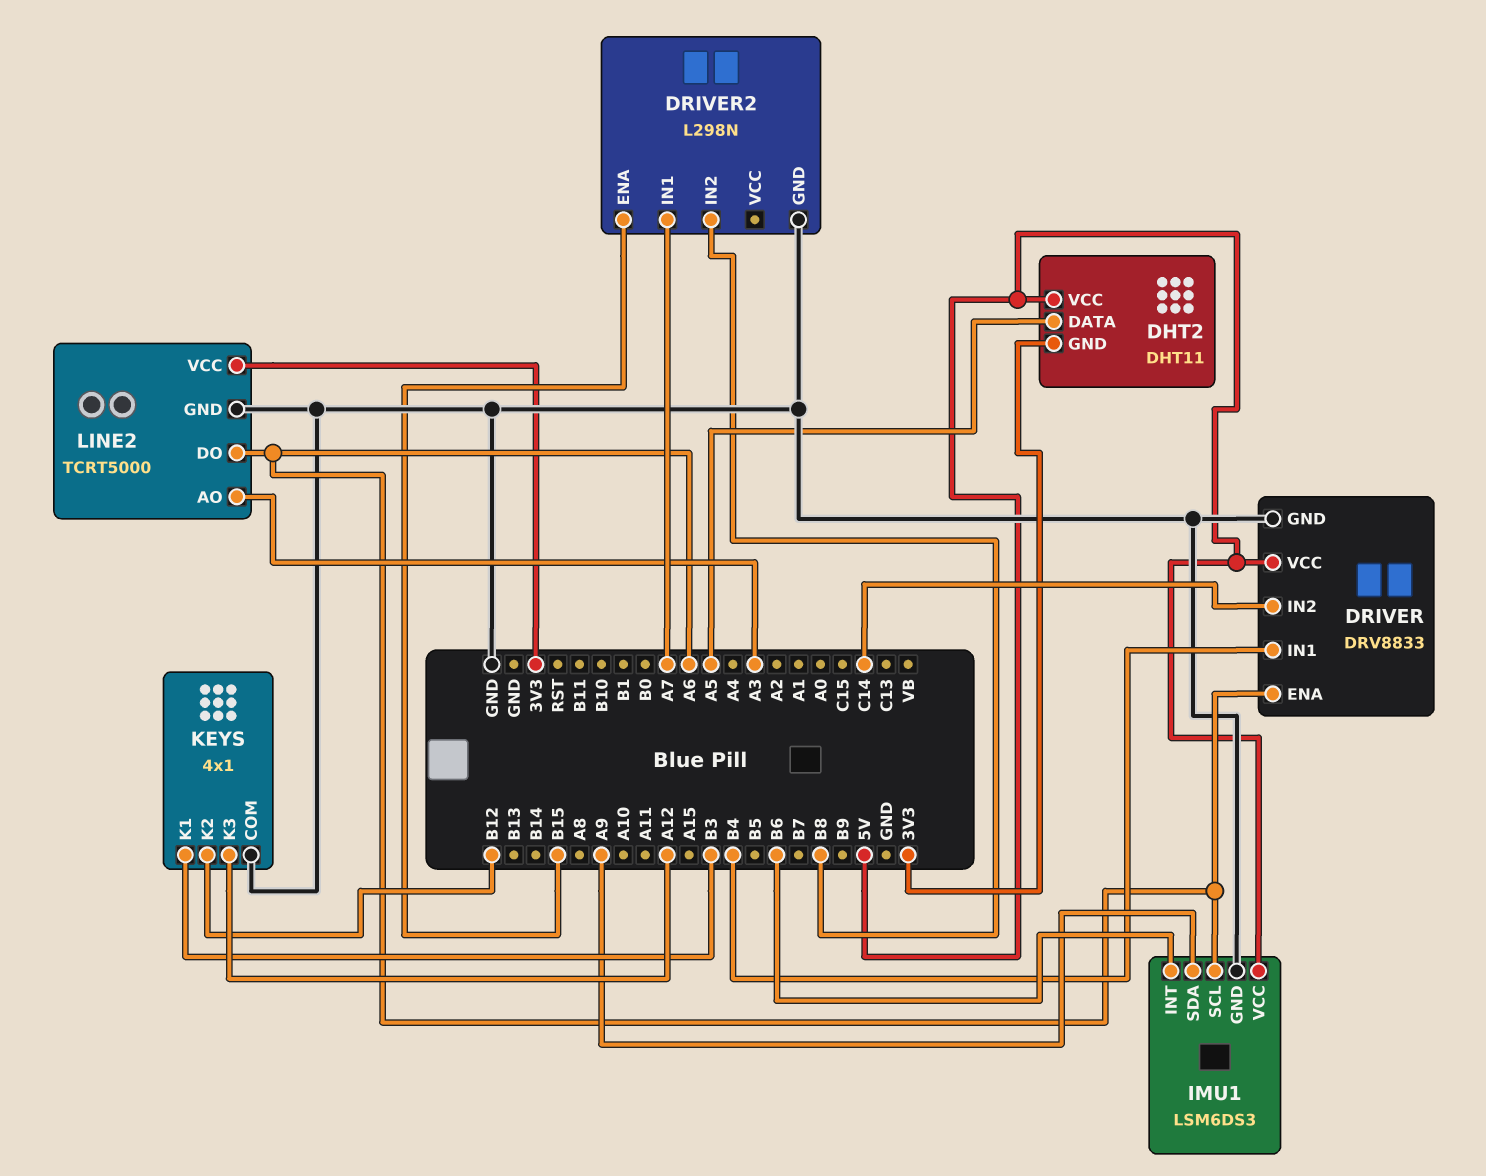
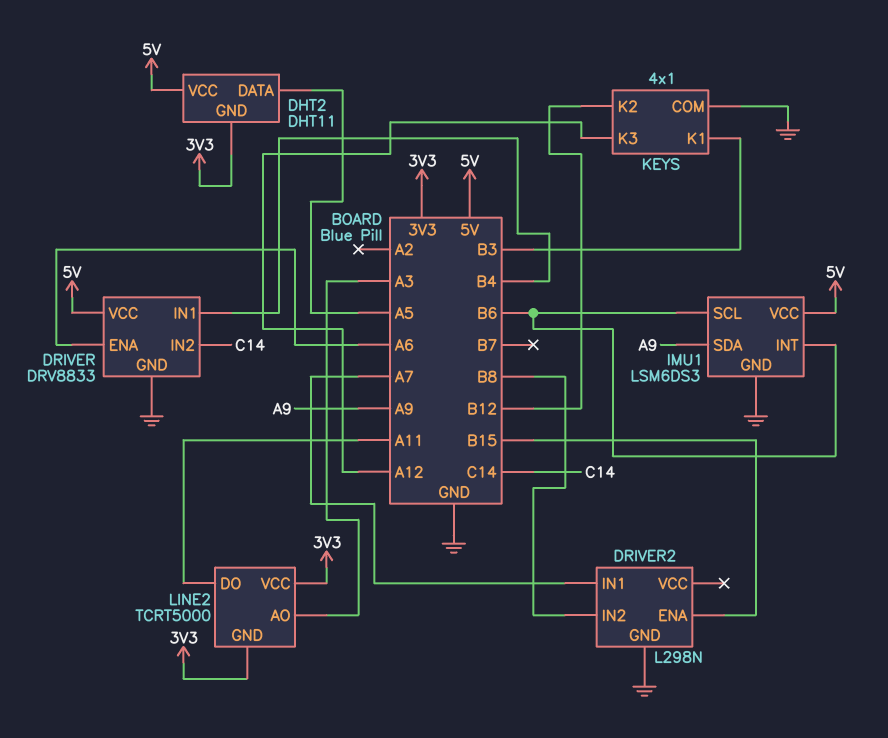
IMU1 pin SCL: A6 -> B6
LINE2 pin DO: A6 -> A11
LINE2 pin GND: GND -> 3V3

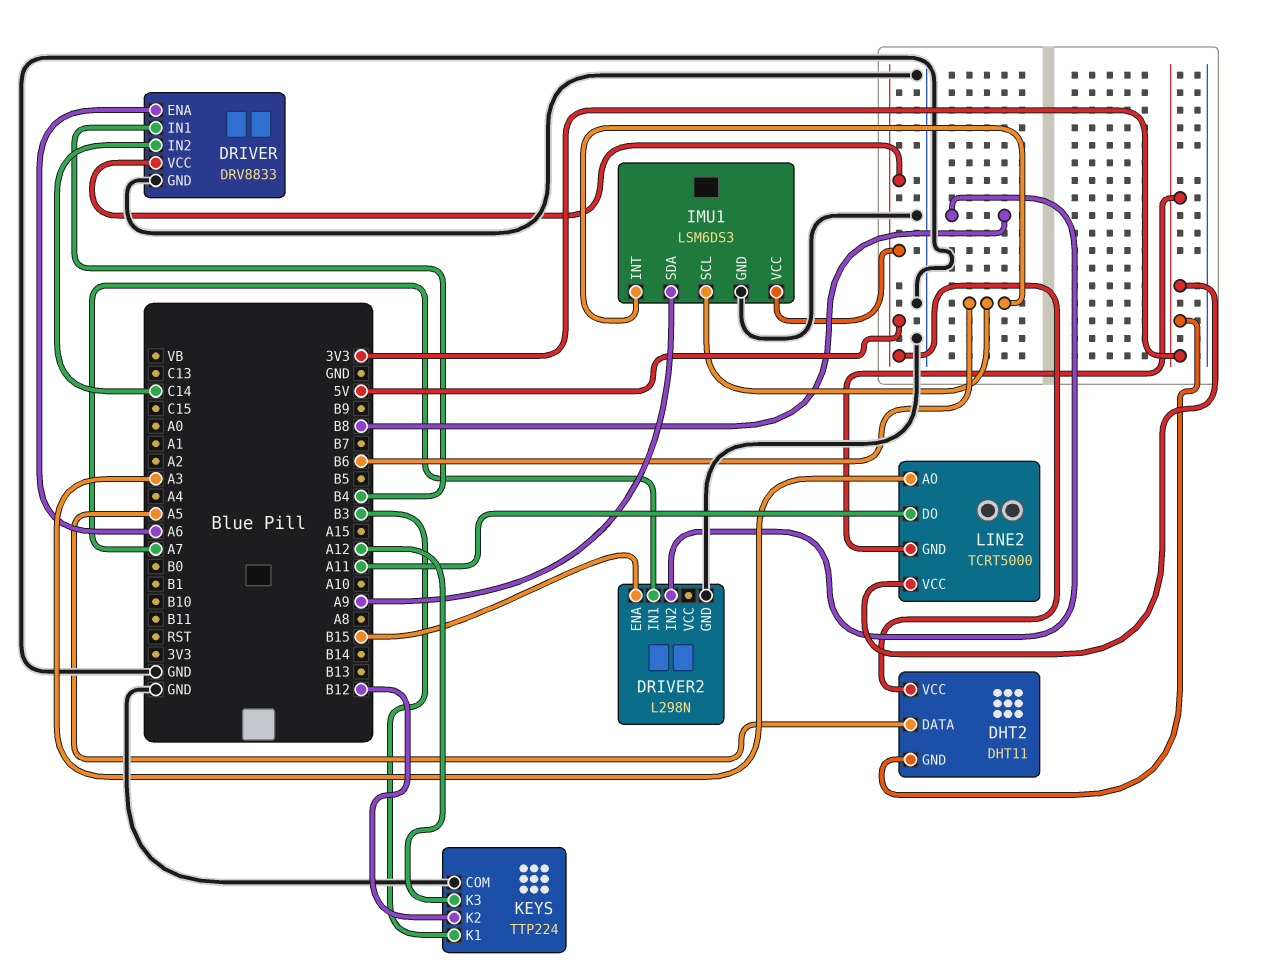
KEYS: 4x1 -> TTP224

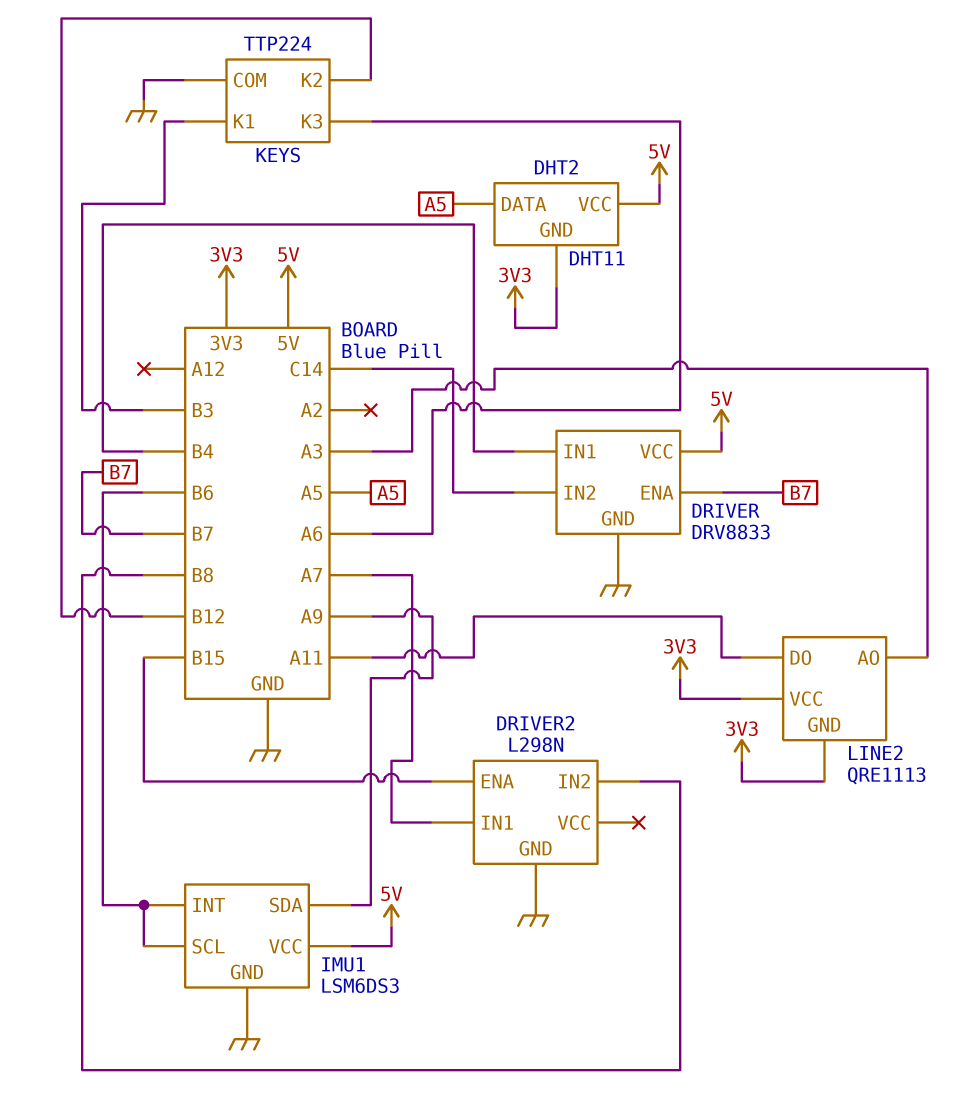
DRIVER pin ENA: A6 -> B7
KEYS pin K3: A12 -> A6
LINE2: TCRT5000 -> QRE1113

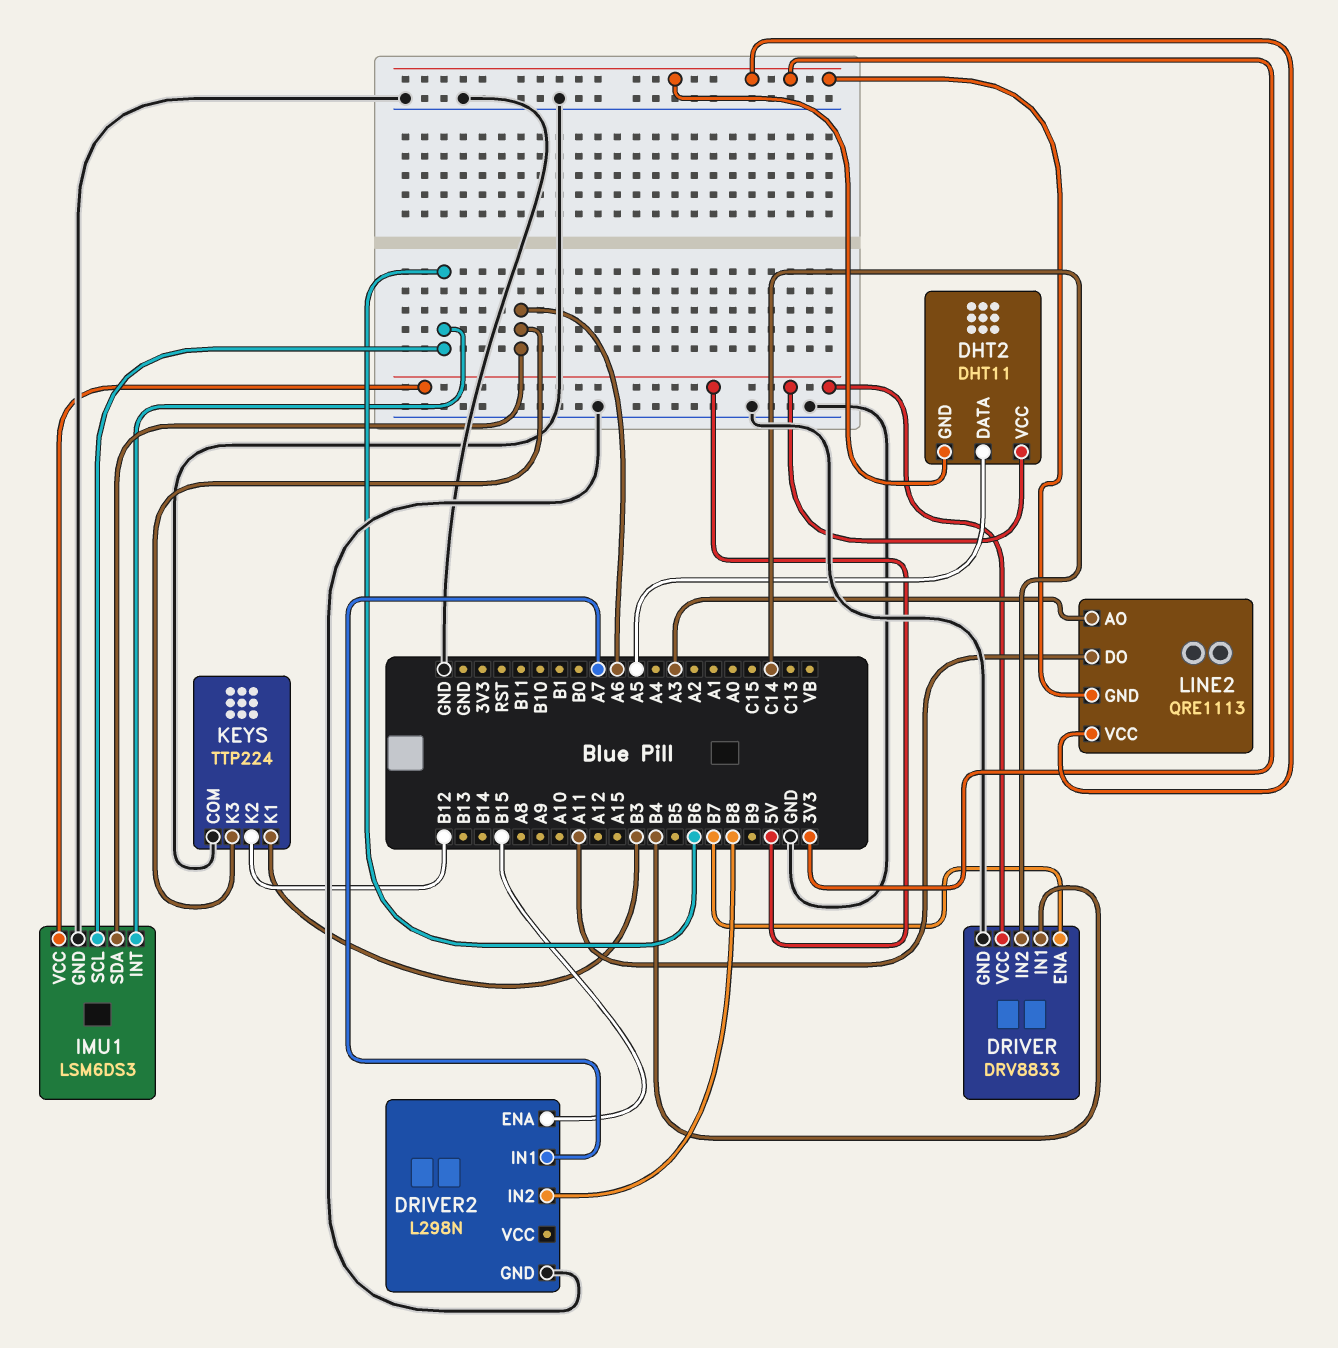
IMU1 pin SDA: A9 -> A6

